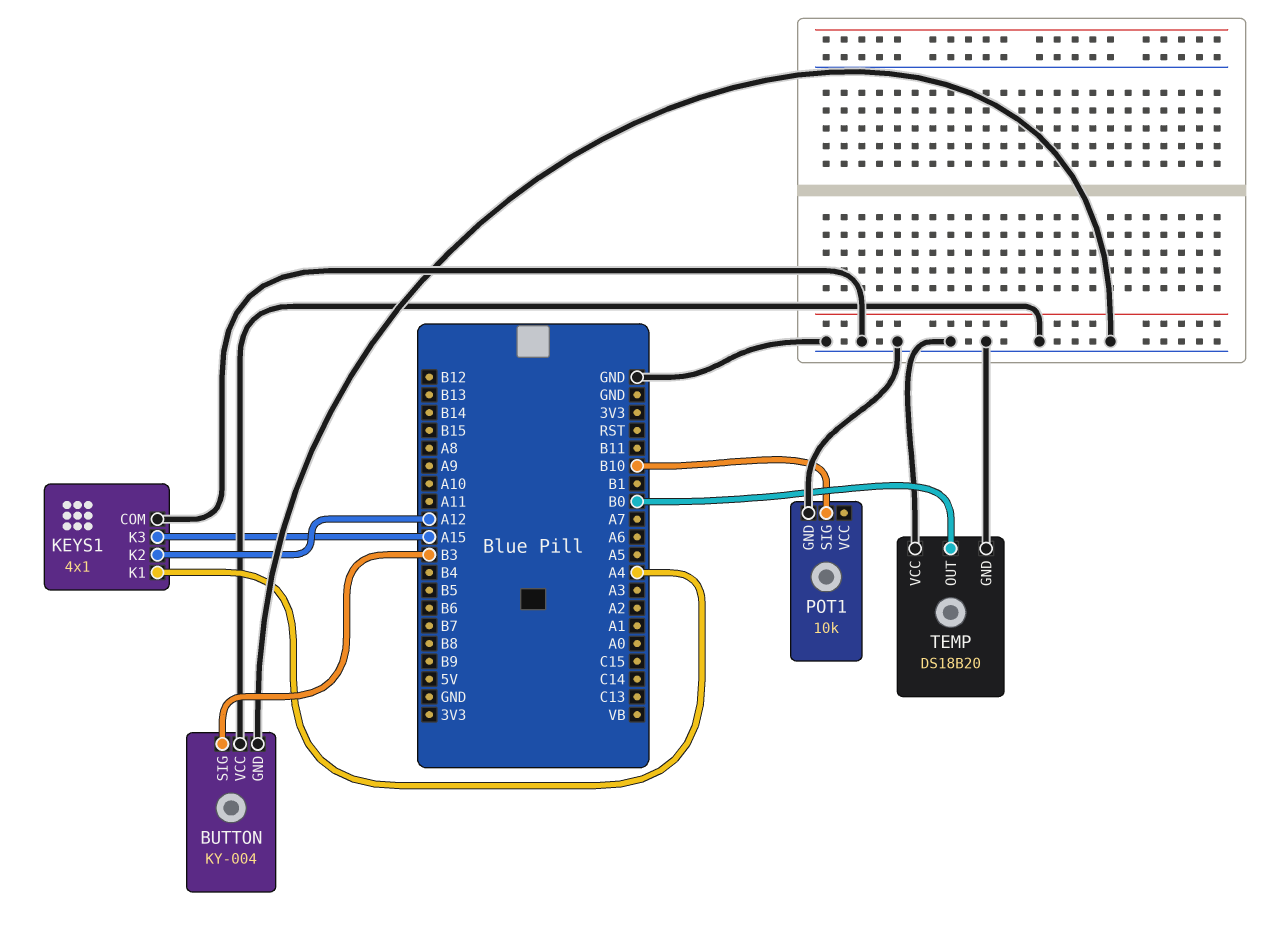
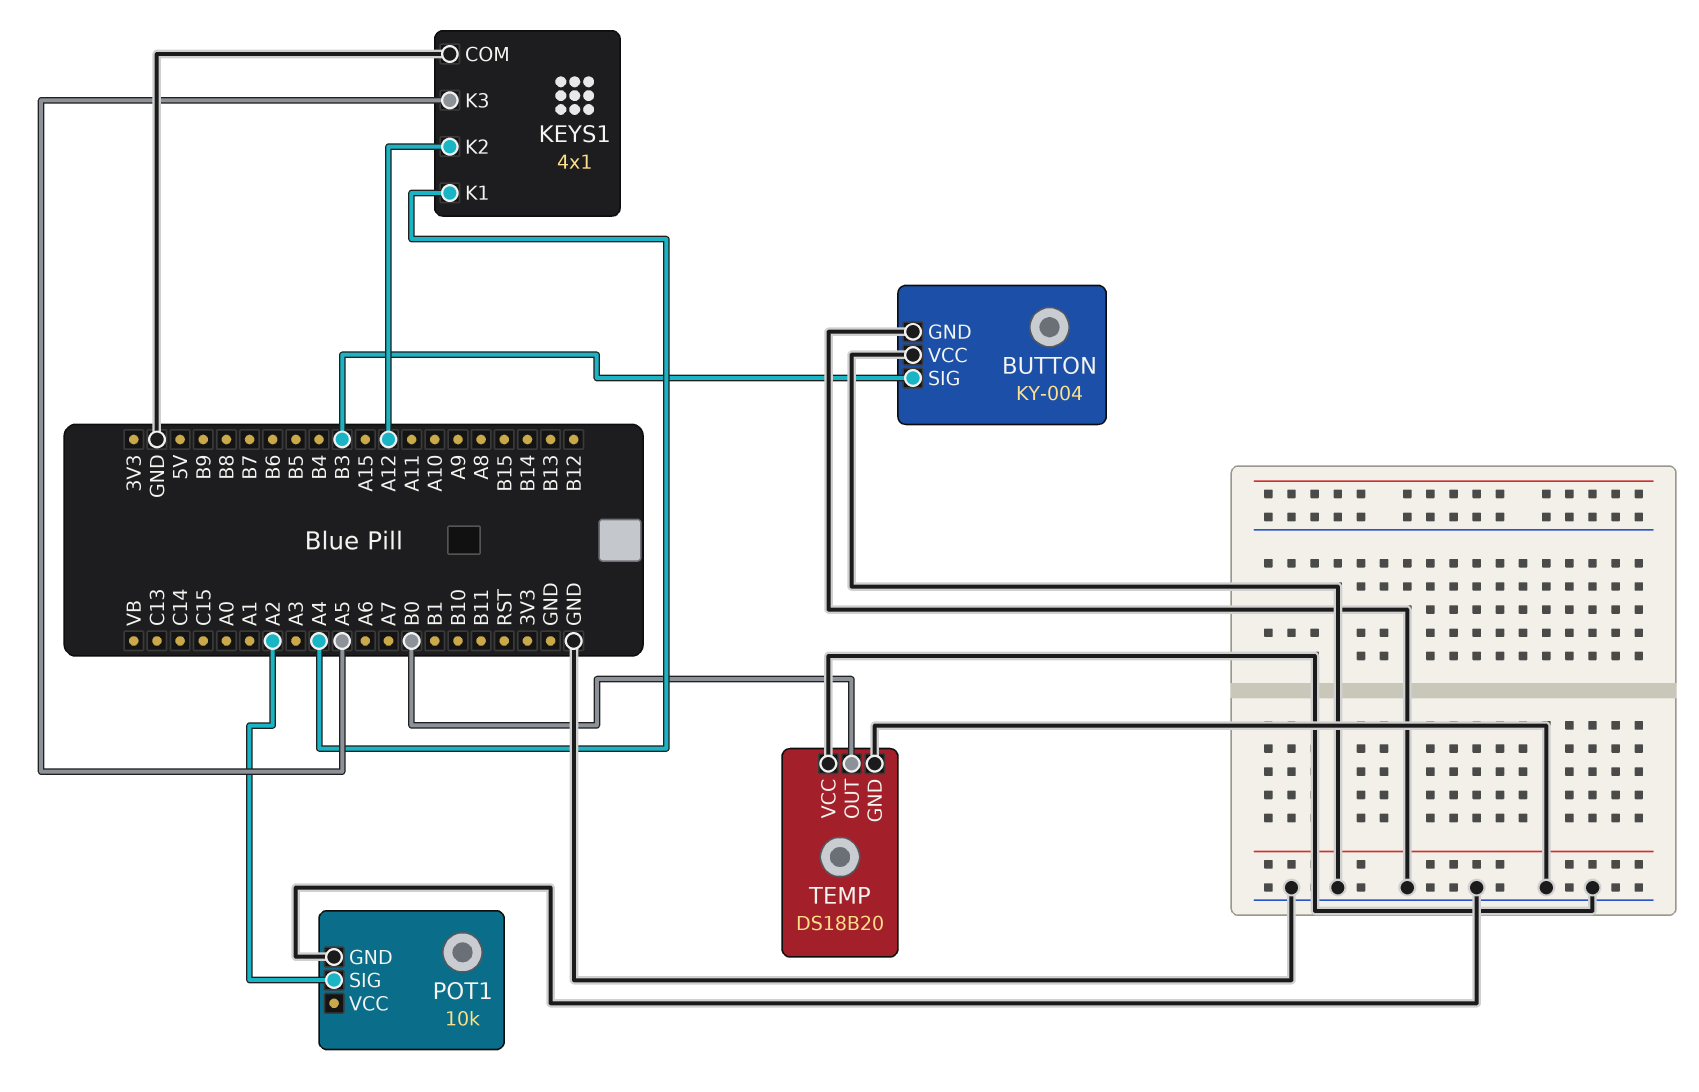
KEYS1 pin K3: A15 -> A5
POT1 pin SIG: B10 -> A2

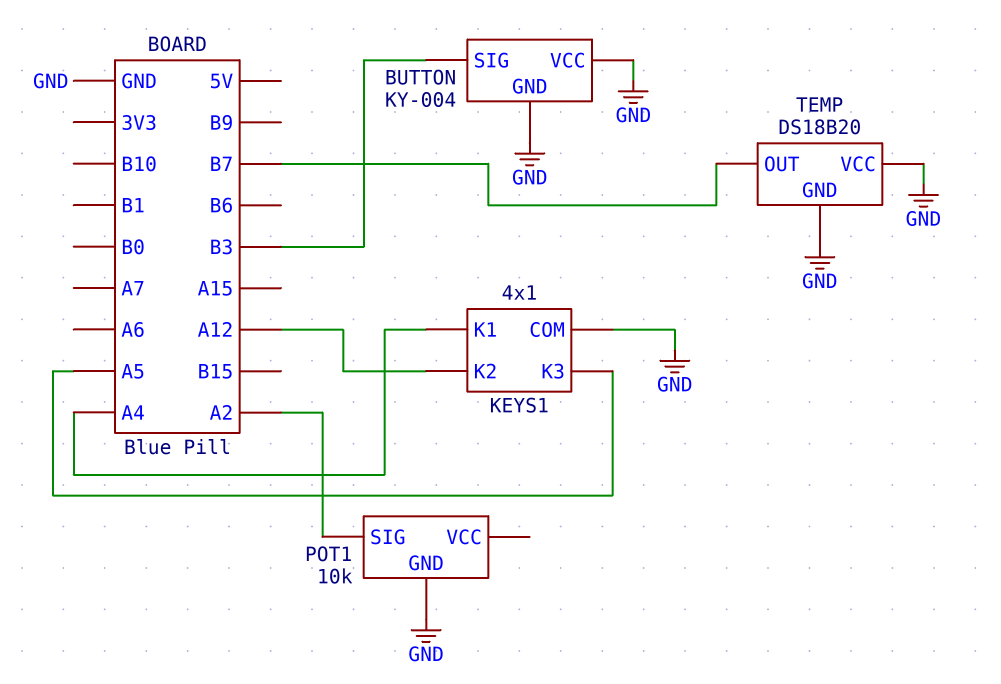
TEMP pin OUT: B0 -> B7

